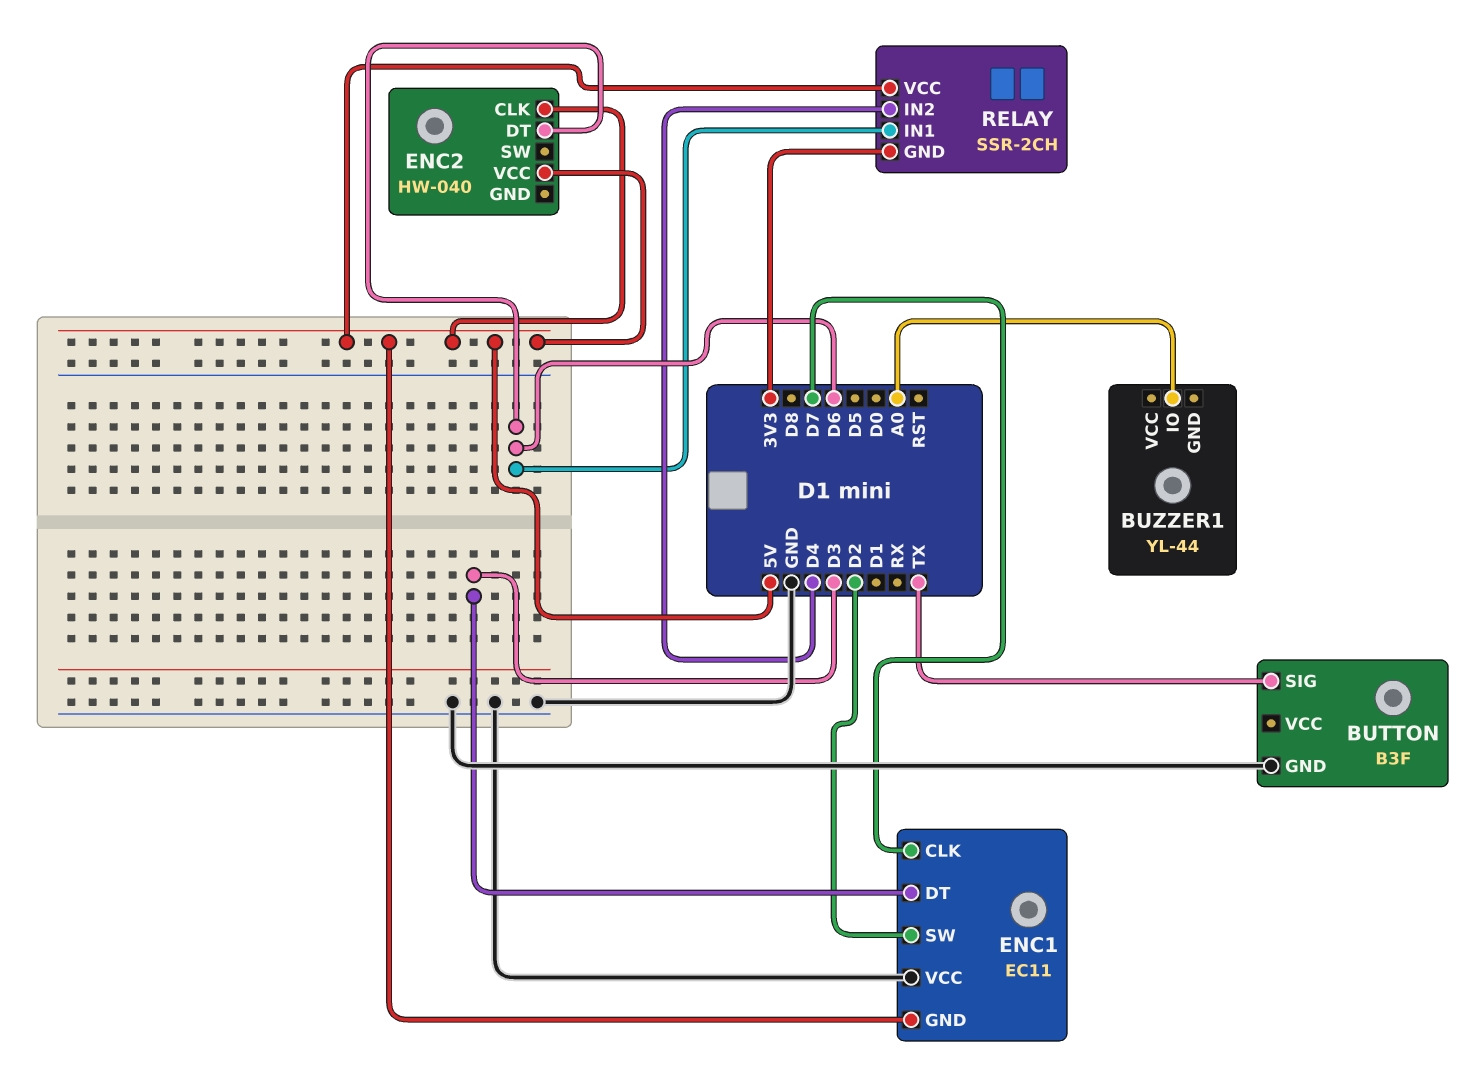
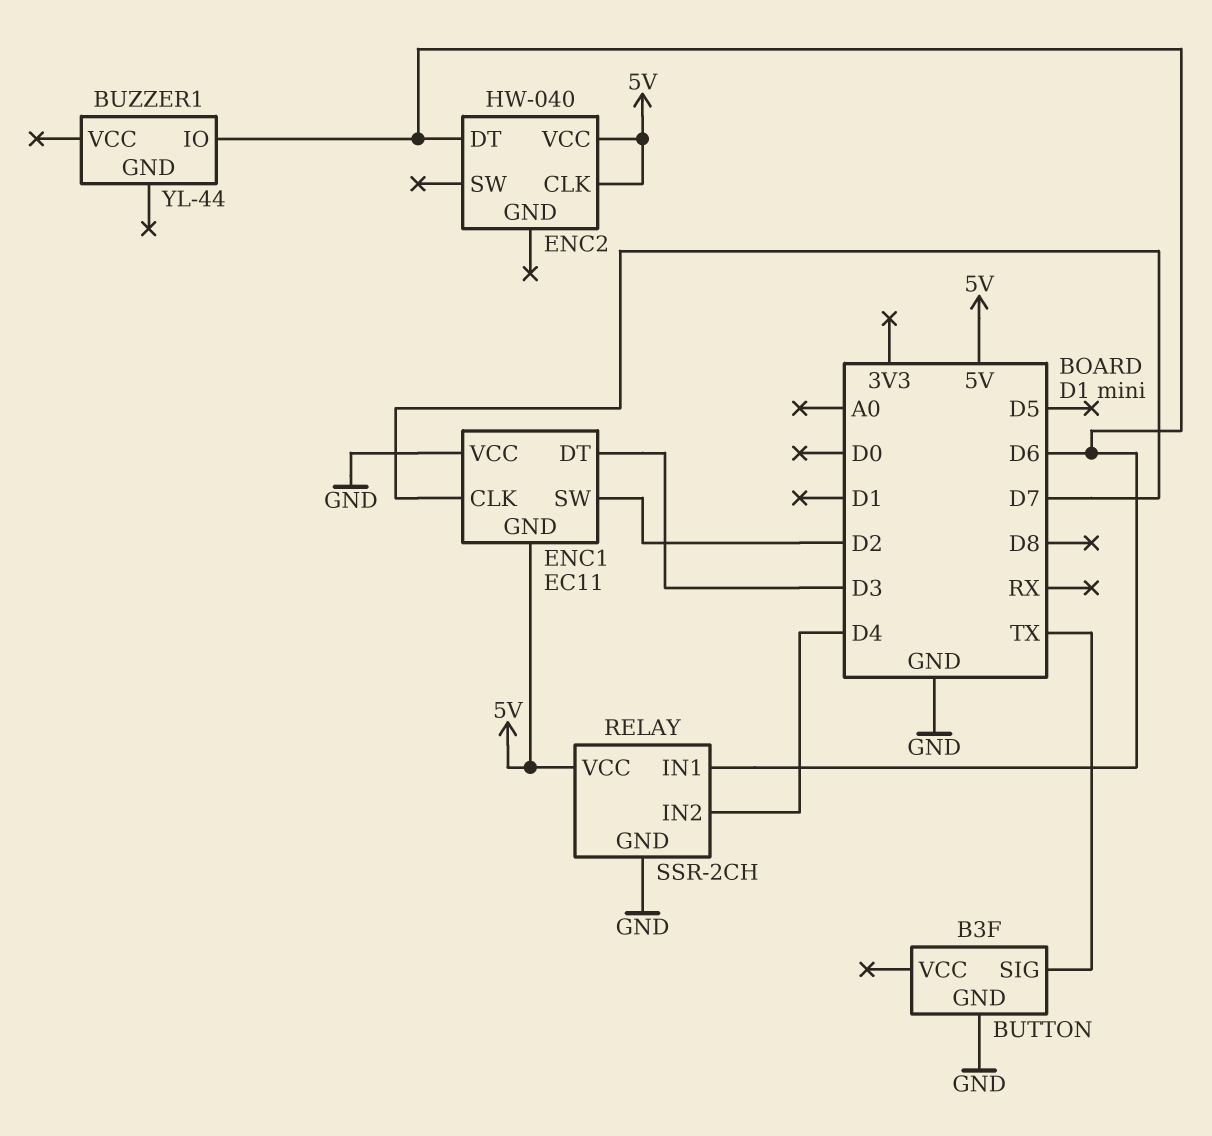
BUZZER1 pin IO: A0 -> D6
RELAY pin GND: 3V3 -> GND

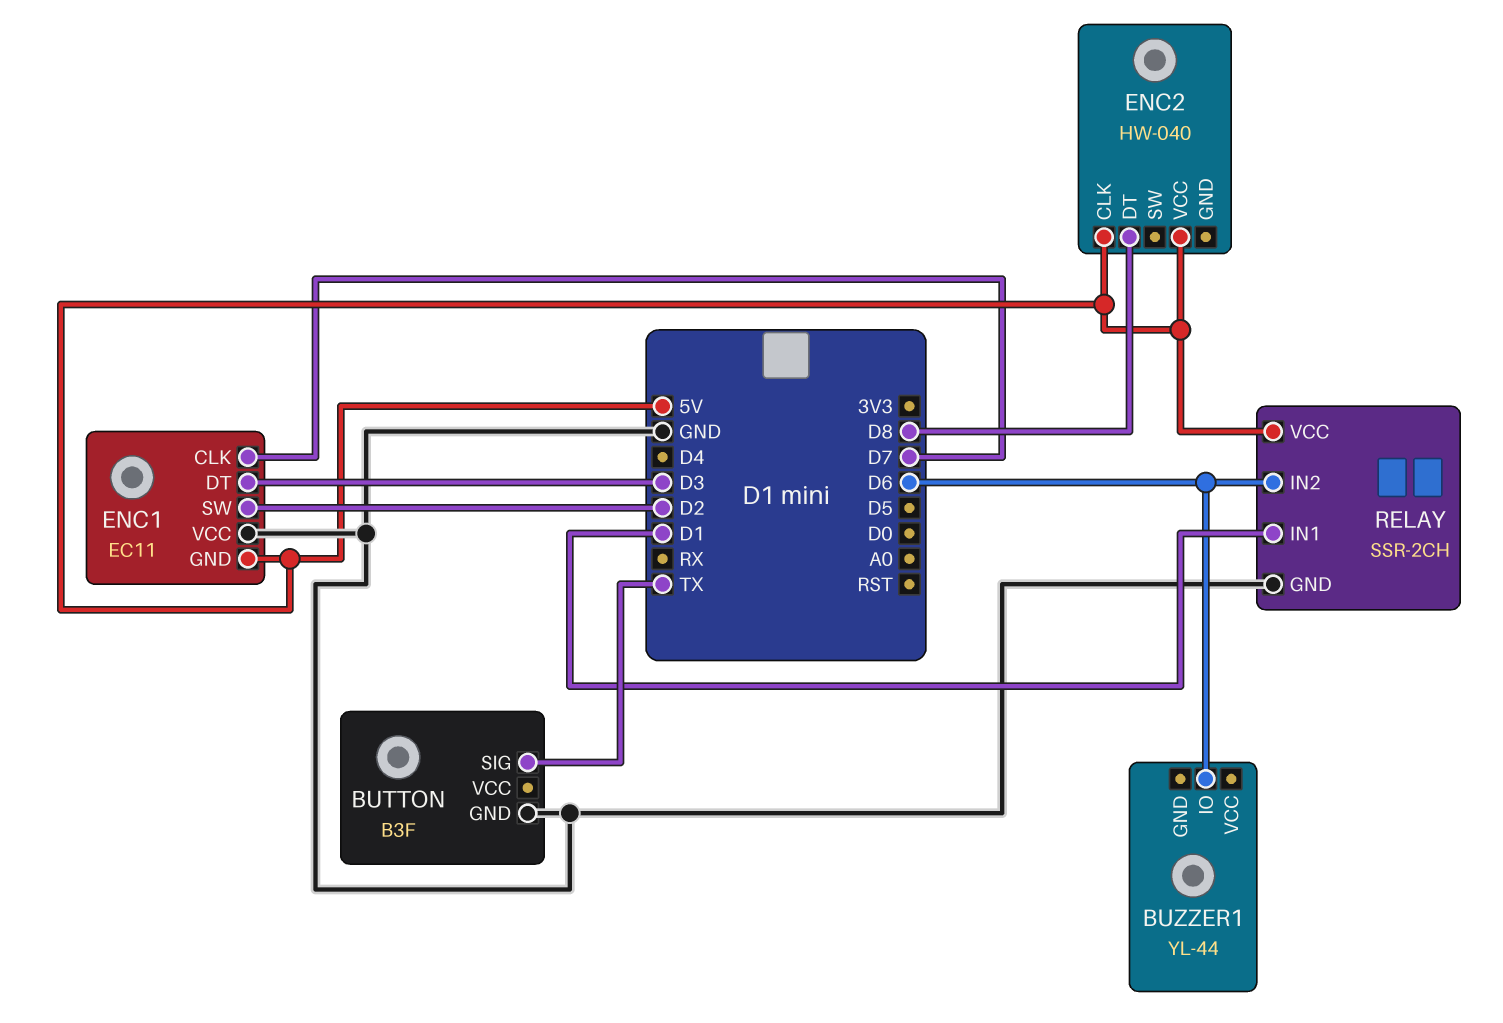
ENC2 pin DT: D6 -> D8
RELAY pin IN1: D6 -> D1
RELAY pin IN2: D4 -> D6

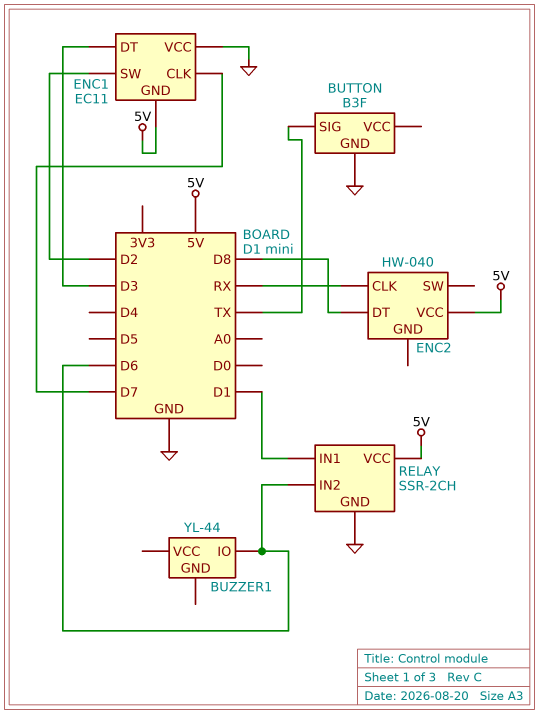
ENC2 pin CLK: 5V -> RX

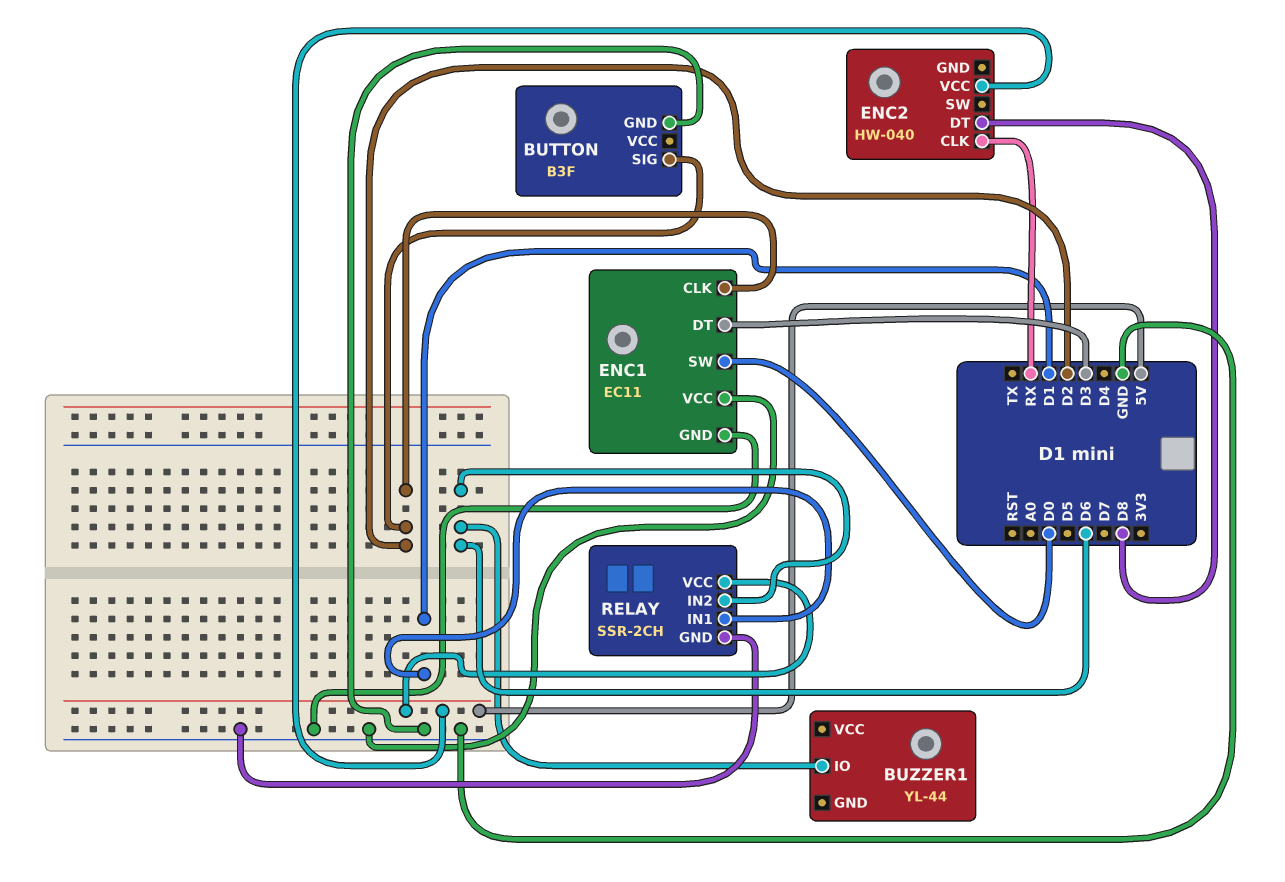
BUTTON pin SIG: TX -> D2
ENC1 pin CLK: D7 -> D2
ENC1 pin GND: 5V -> GND
ENC1 pin SW: D2 -> D0

